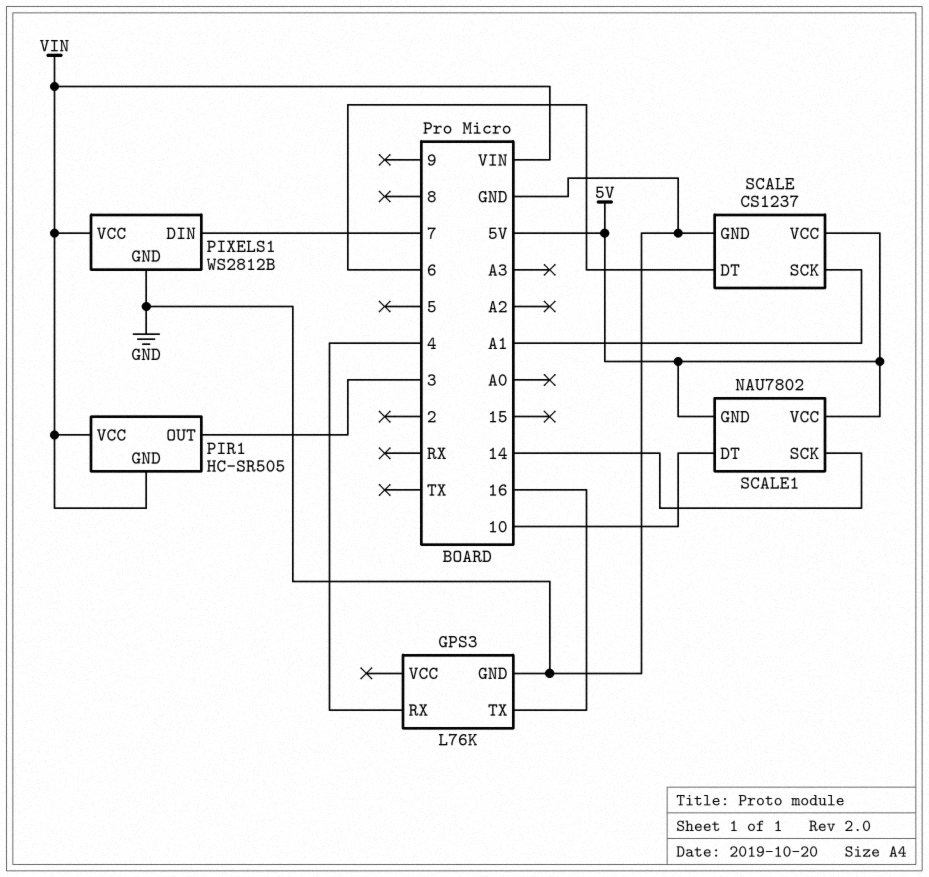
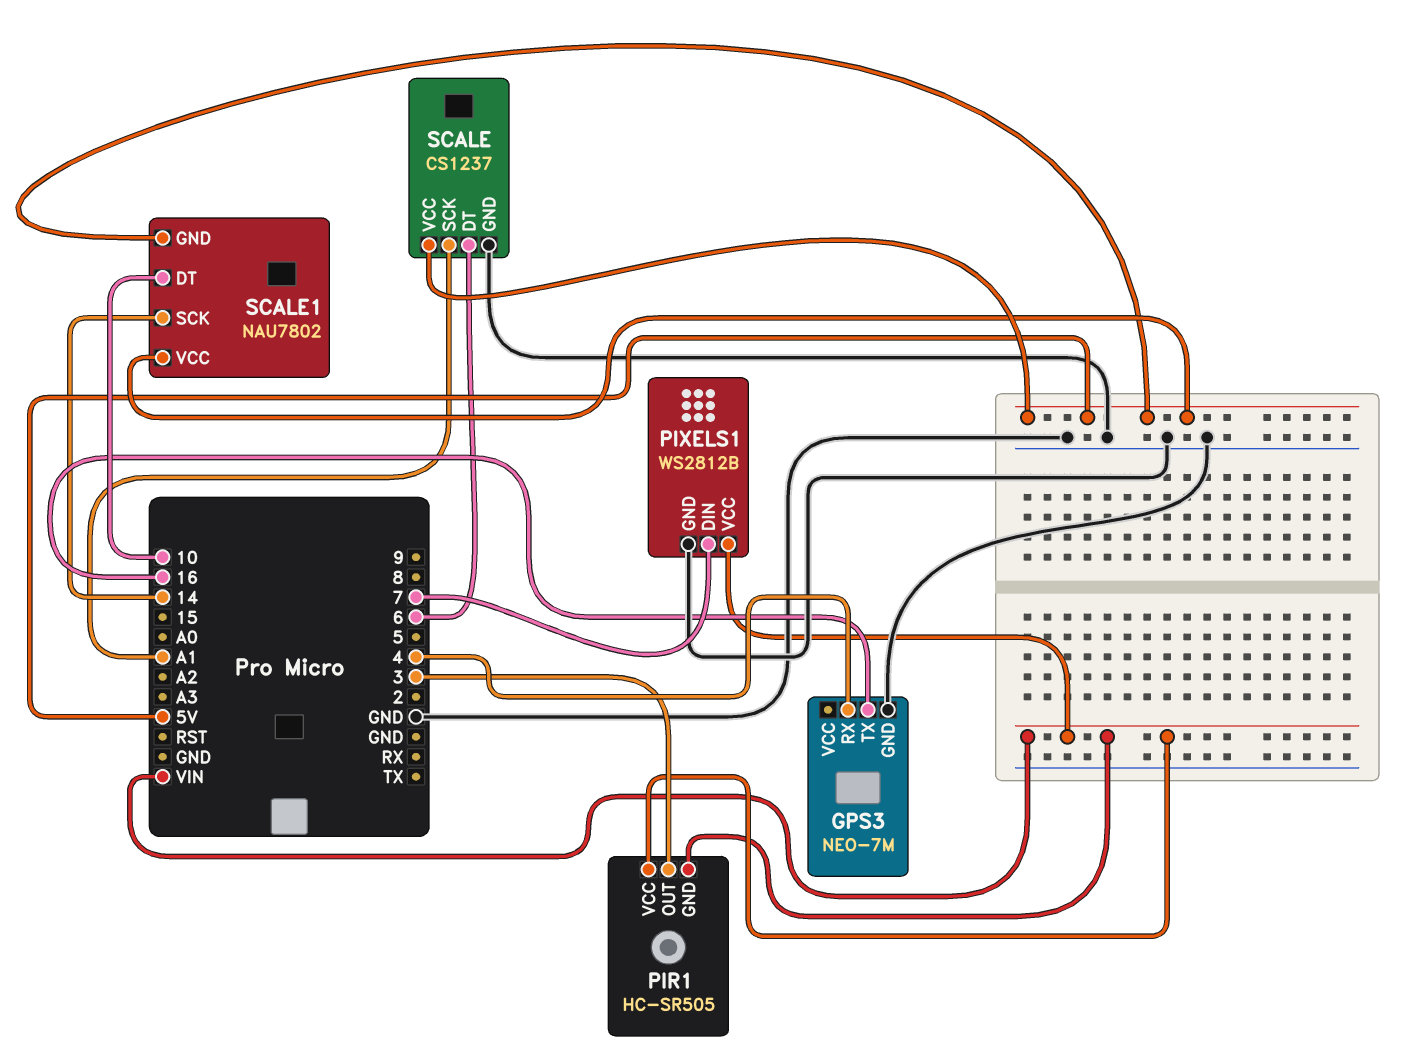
GPS3: L76K -> NEO-7M

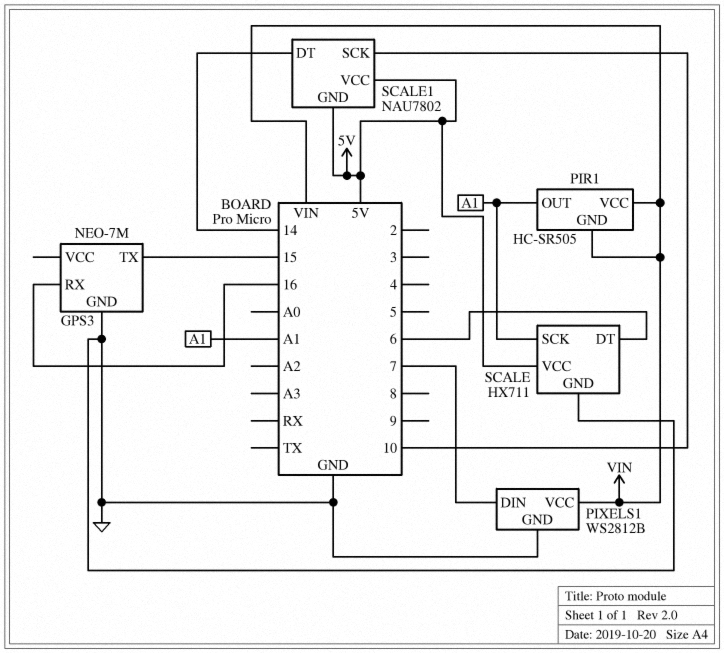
GPS3 pin RX: 4 -> 16
GPS3 pin TX: 16 -> 15
PIR1 pin OUT: 3 -> A1
SCALE: CS1237 -> HX711
SCALE1 pin DT: 10 -> 14
SCALE1 pin SCK: 14 -> 10

